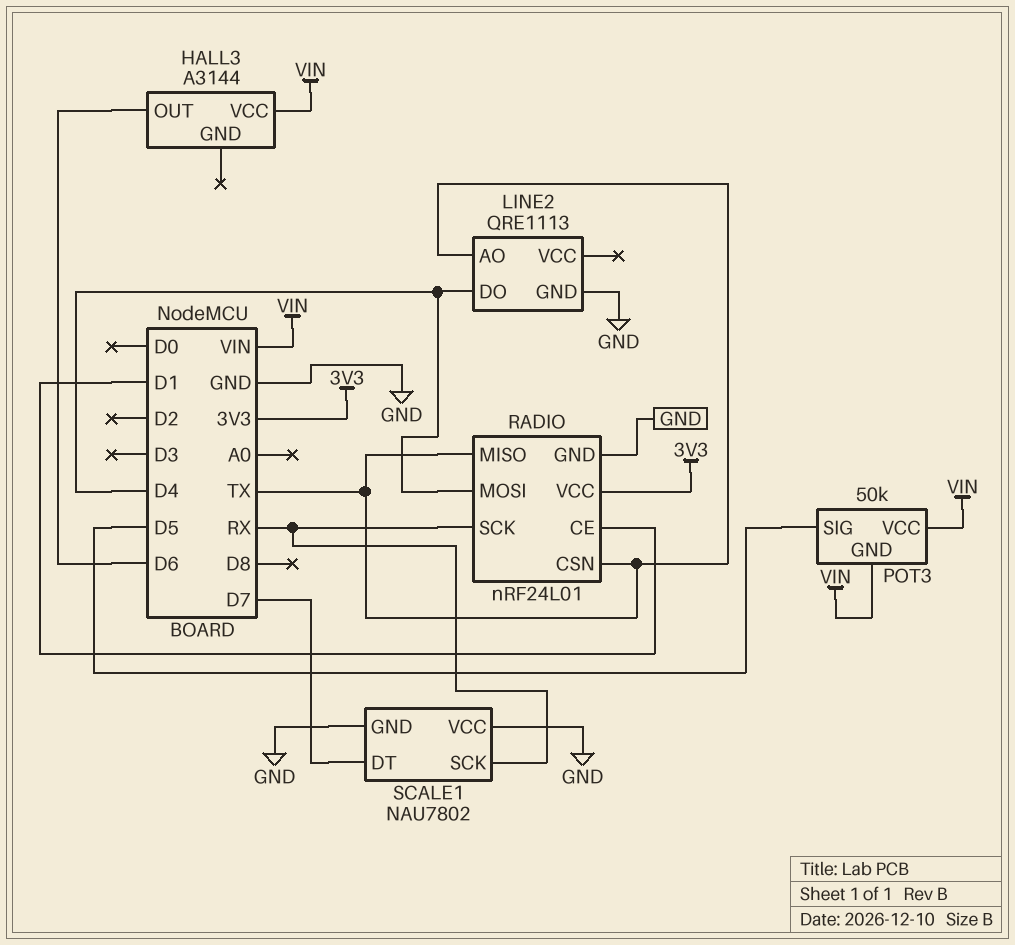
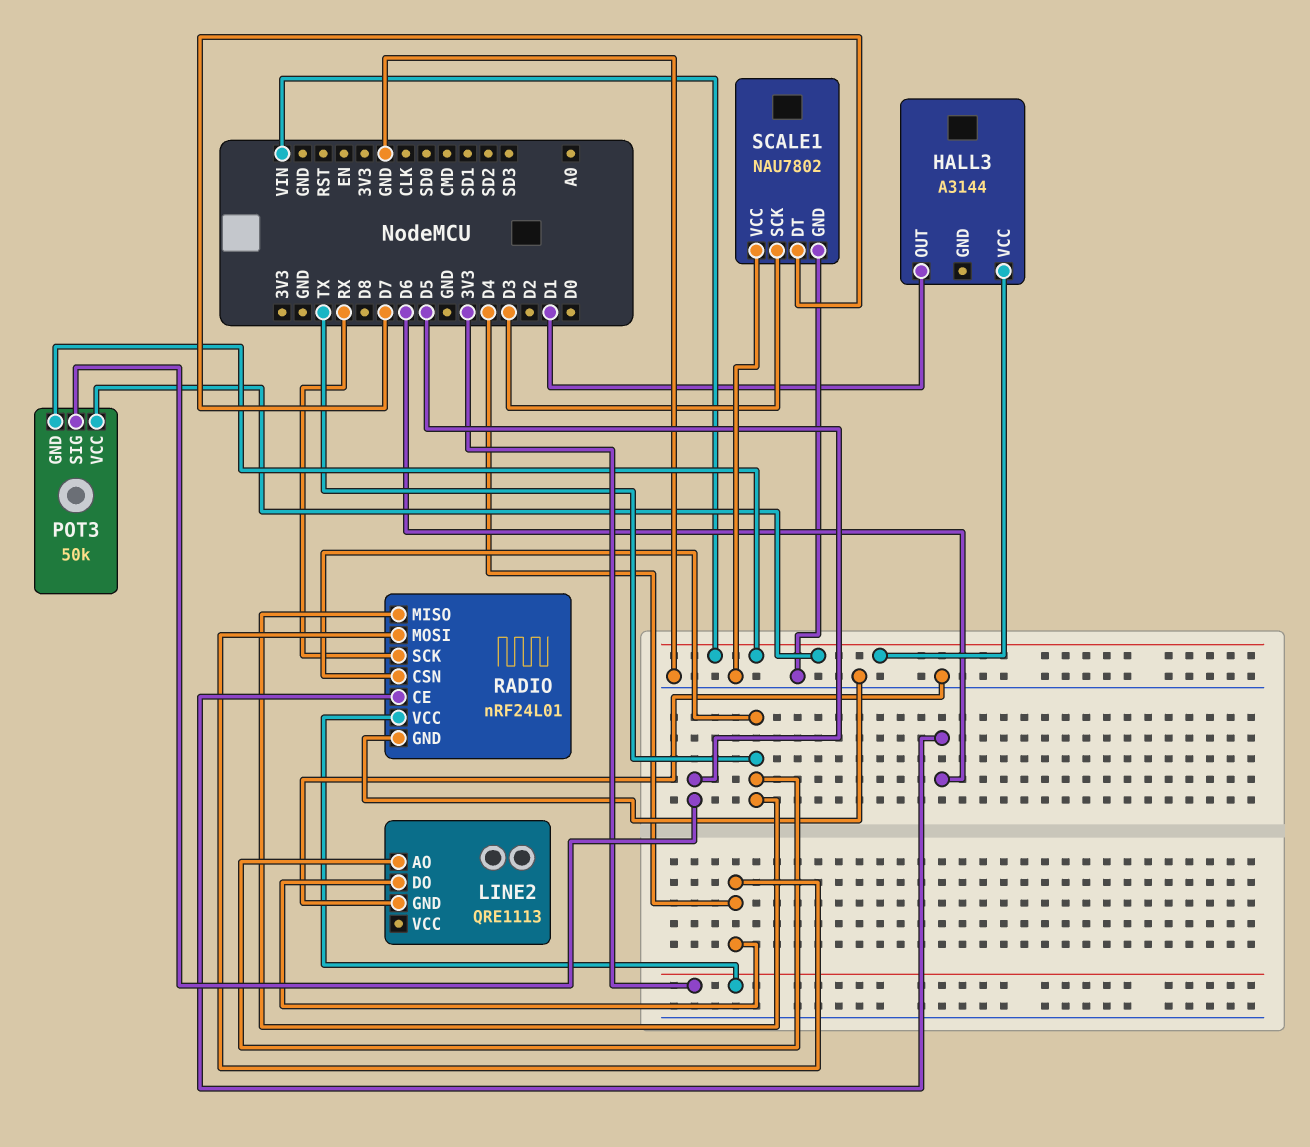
HALL3 pin OUT: D6 -> D1
RADIO pin CE: D1 -> D6
SCALE1 pin SCK: RX -> D3

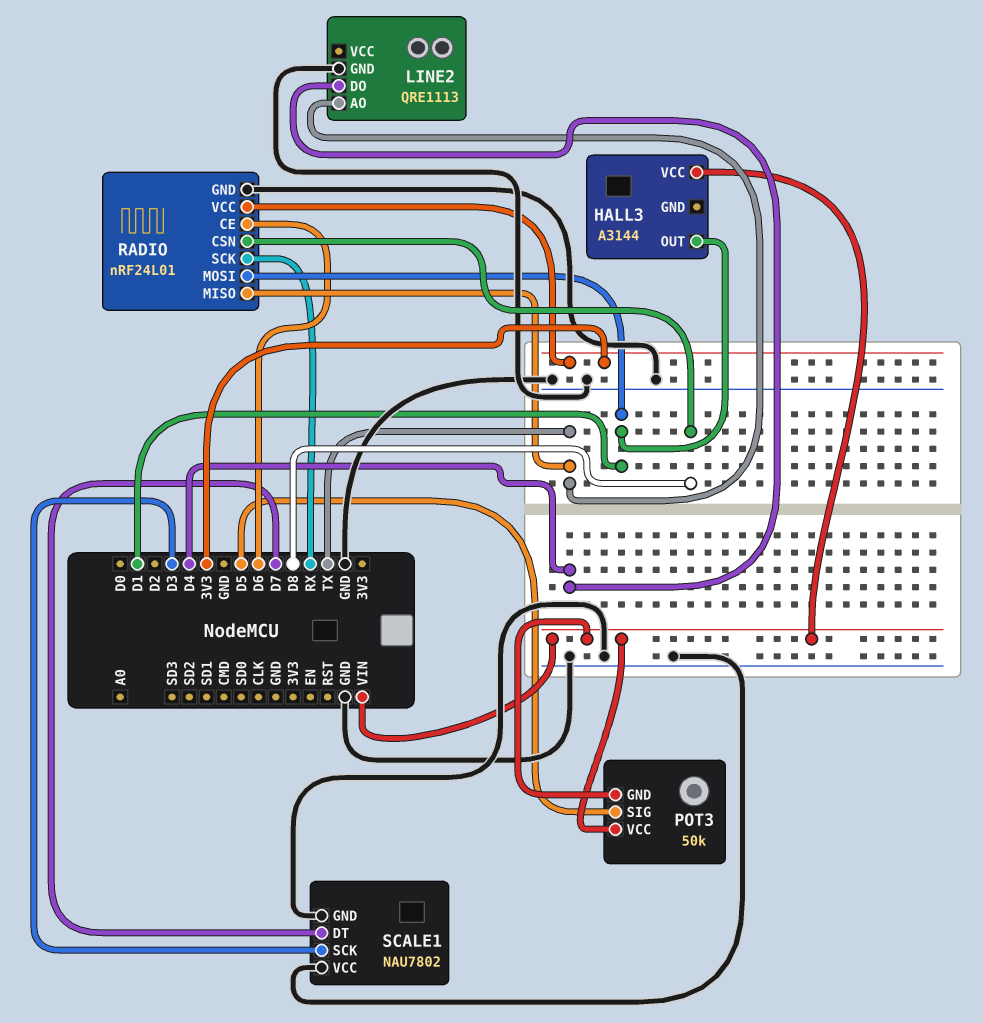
RADIO pin CSN: TX -> D8
RADIO pin MOSI: D4 -> D1

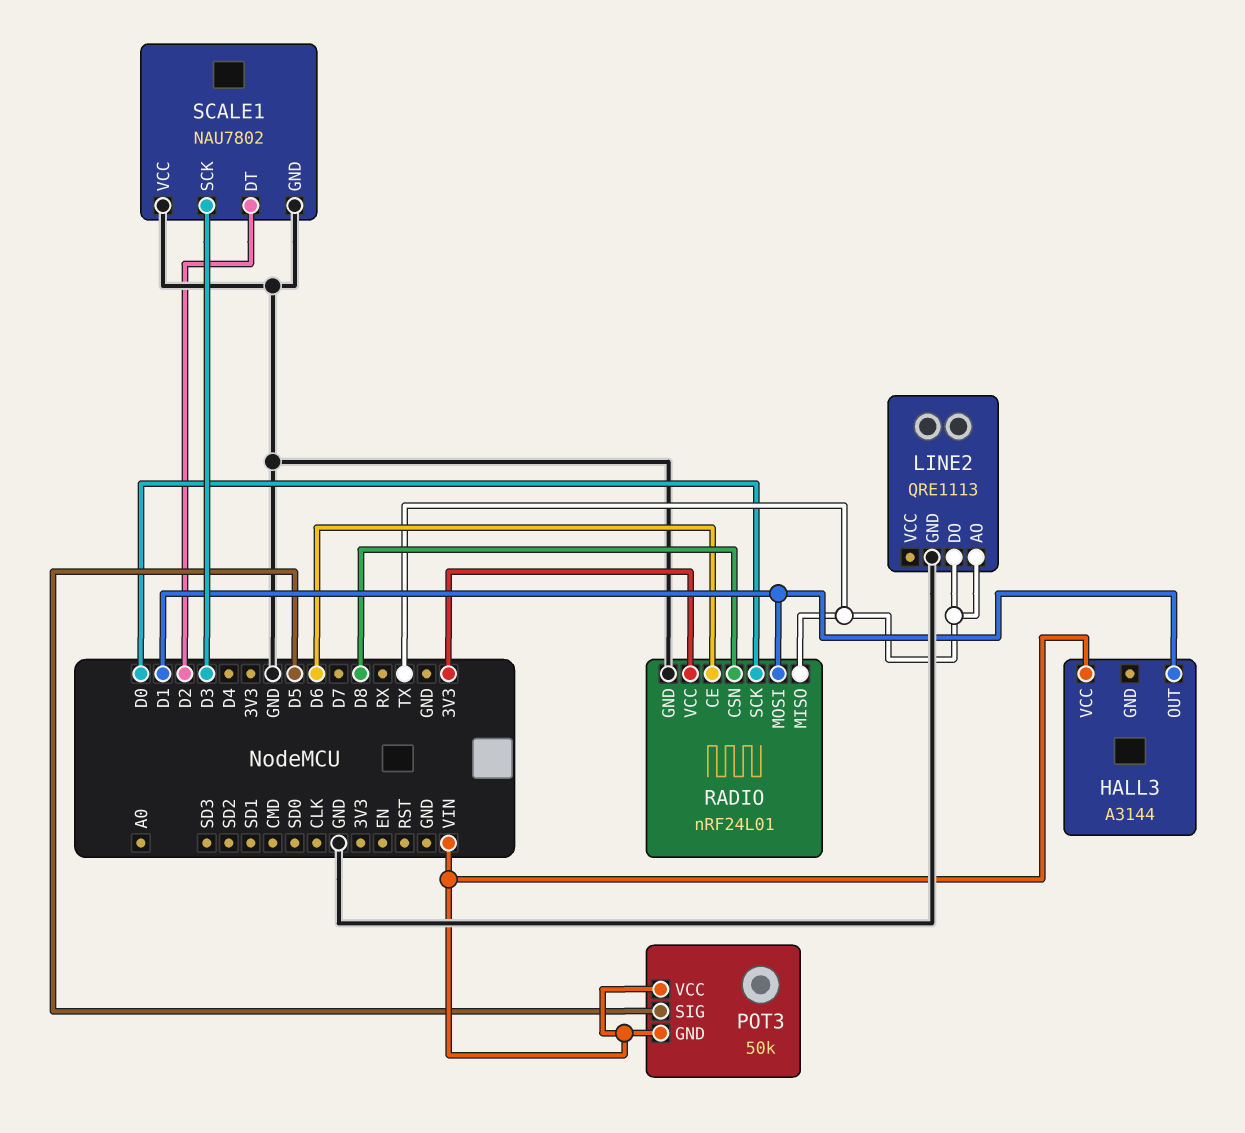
LINE2 pin DO: D4 -> TX
RADIO pin SCK: RX -> D0
SCALE1 pin DT: D7 -> D2

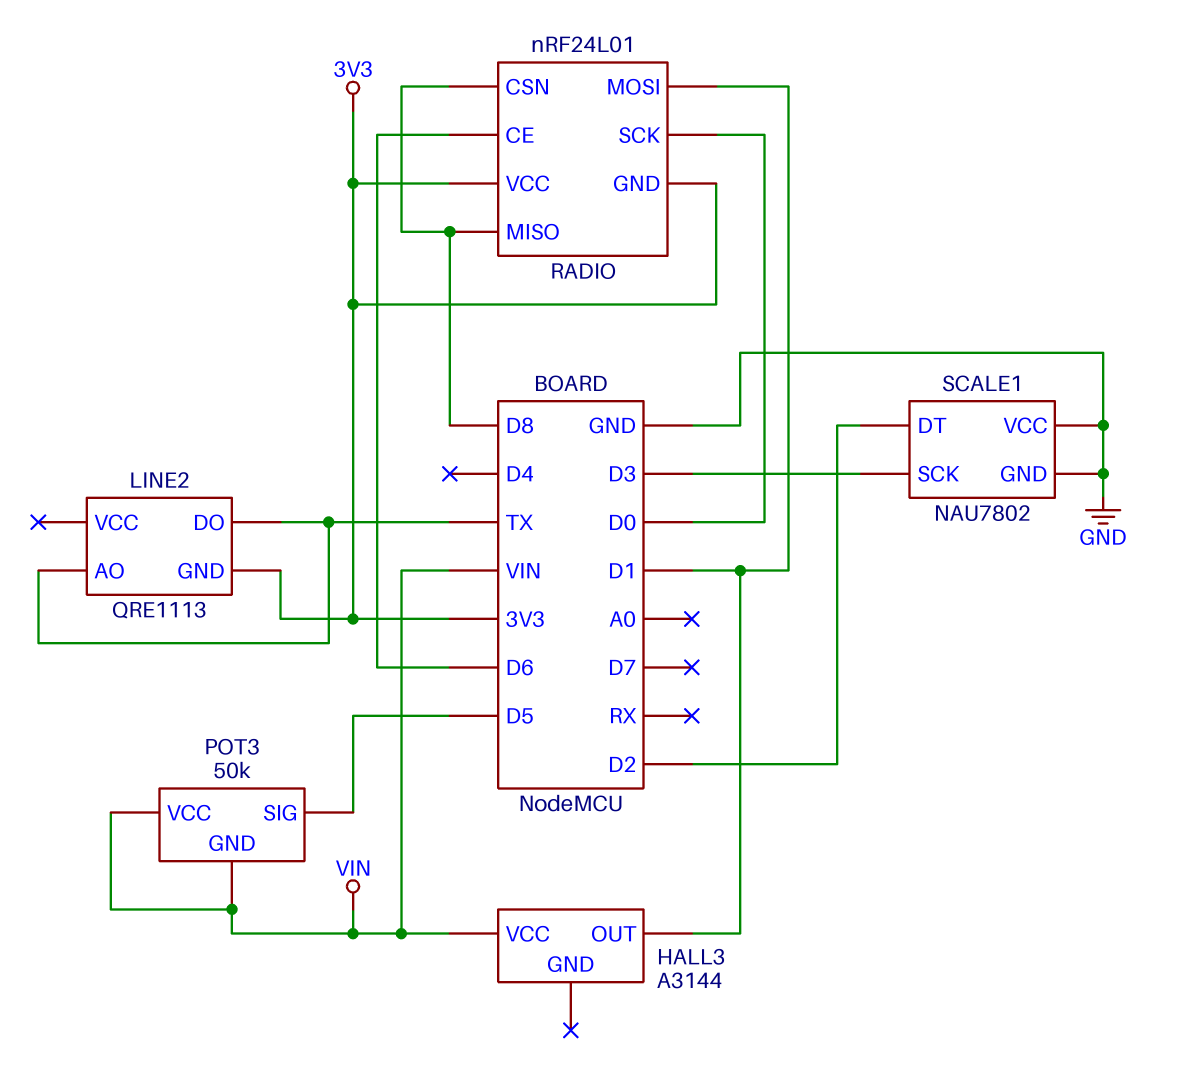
LINE2 pin GND: GND -> 3V3
RADIO pin GND: GND -> 3V3
RADIO pin MISO: TX -> D8

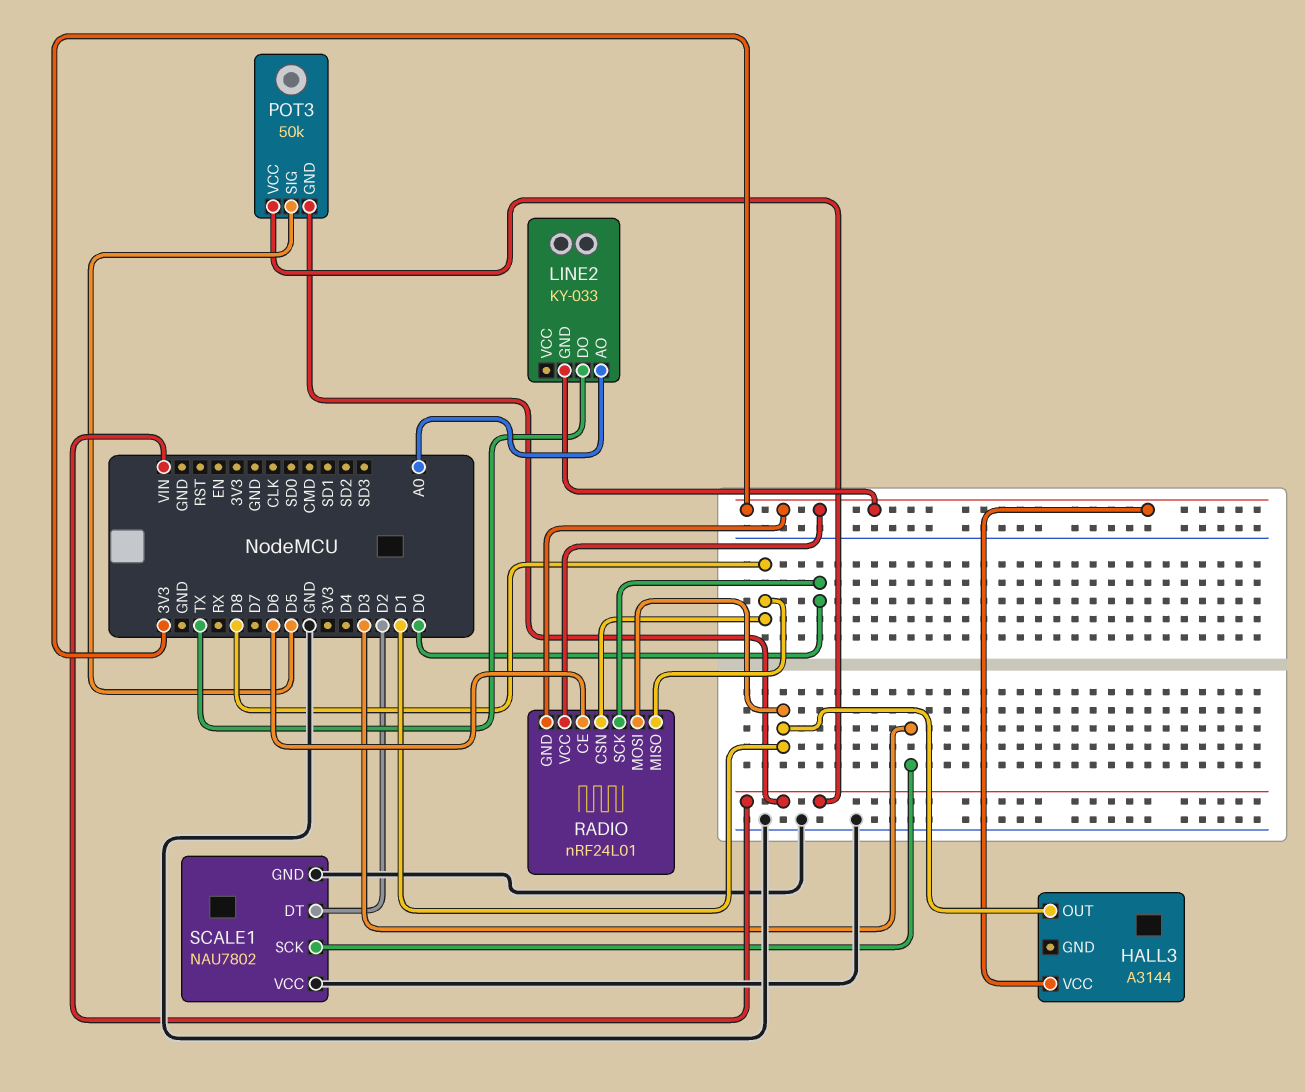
HALL3 pin VCC: VIN -> 3V3
LINE2: QRE1113 -> KY-033
LINE2 pin AO: TX -> A0

